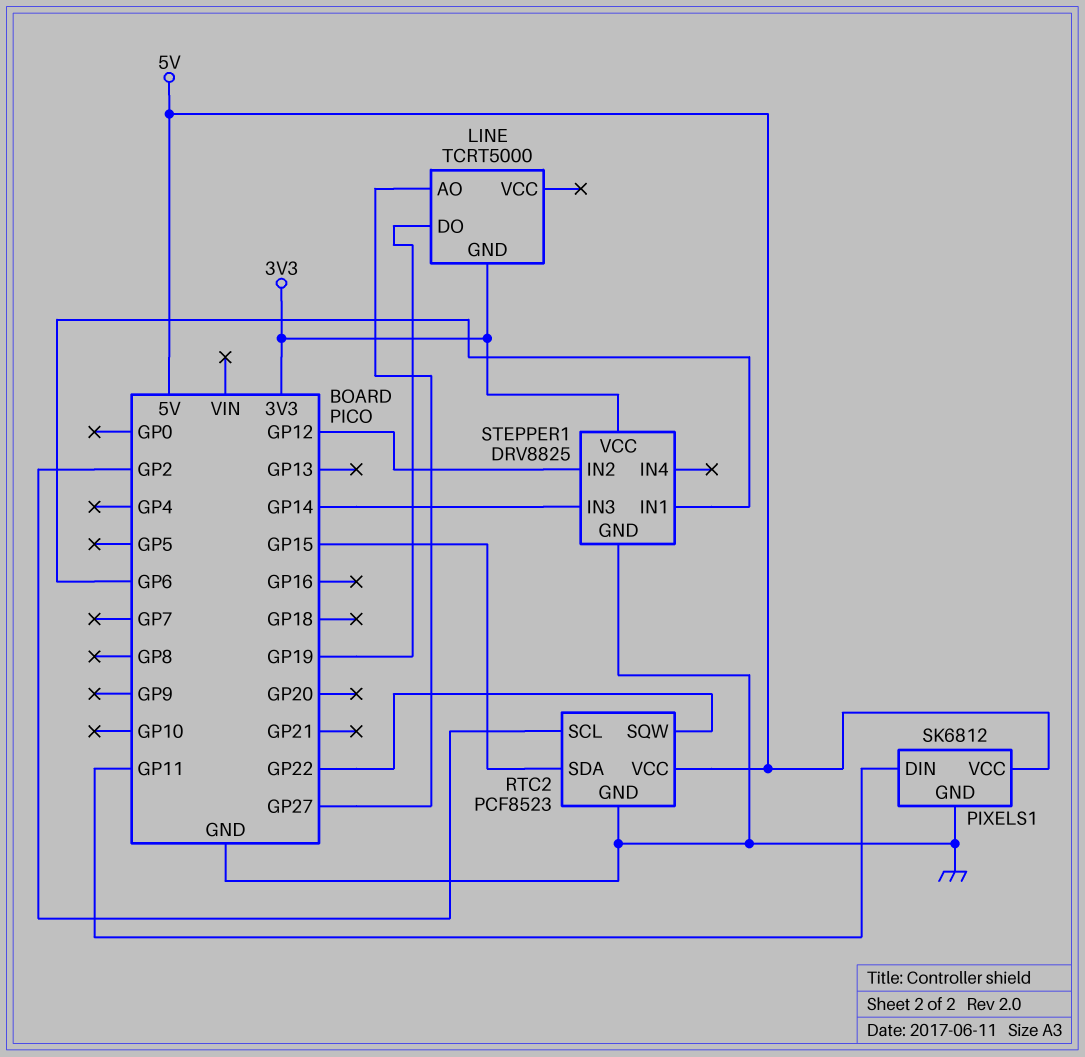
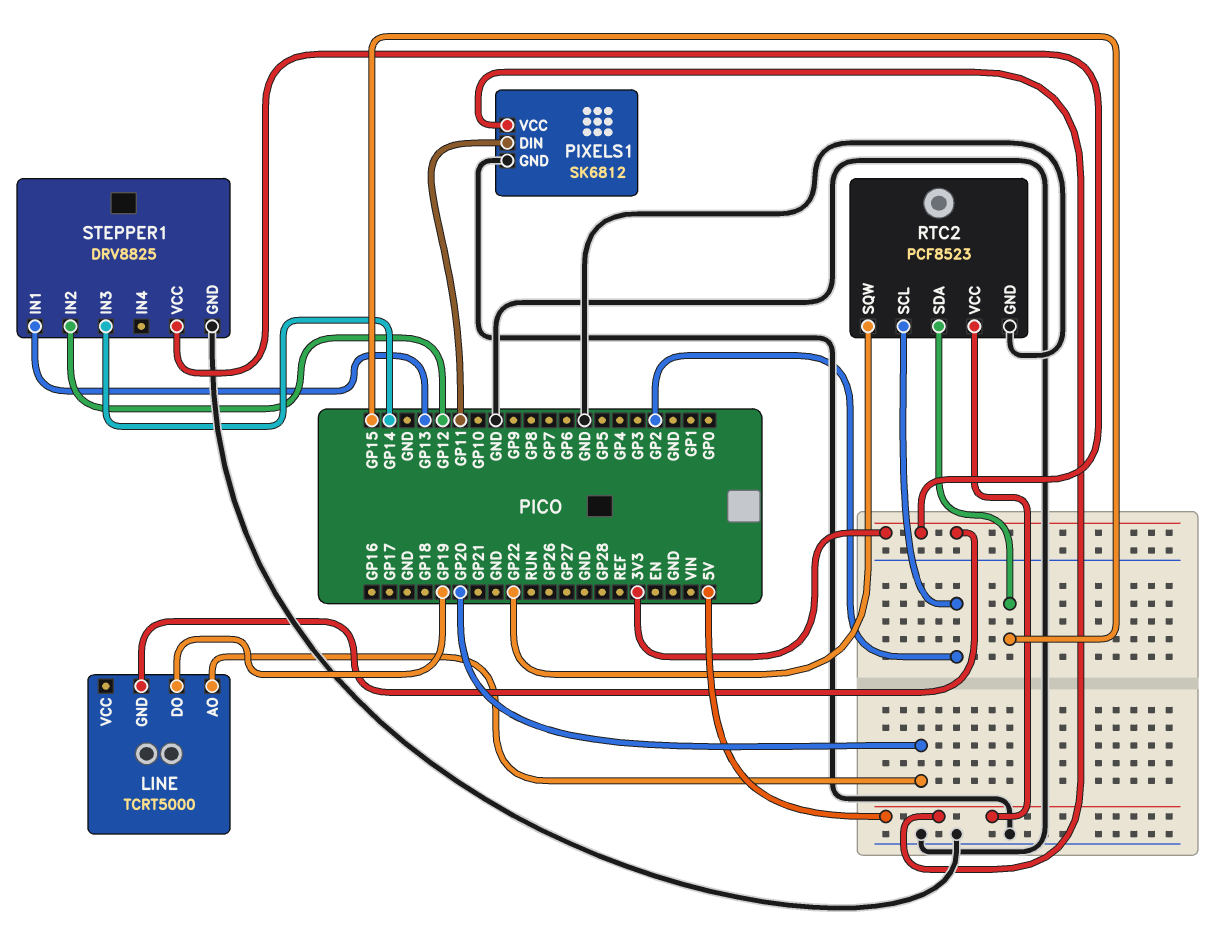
LINE pin AO: GP27 -> GP20
STEPPER1 pin IN1: GP6 -> GP13

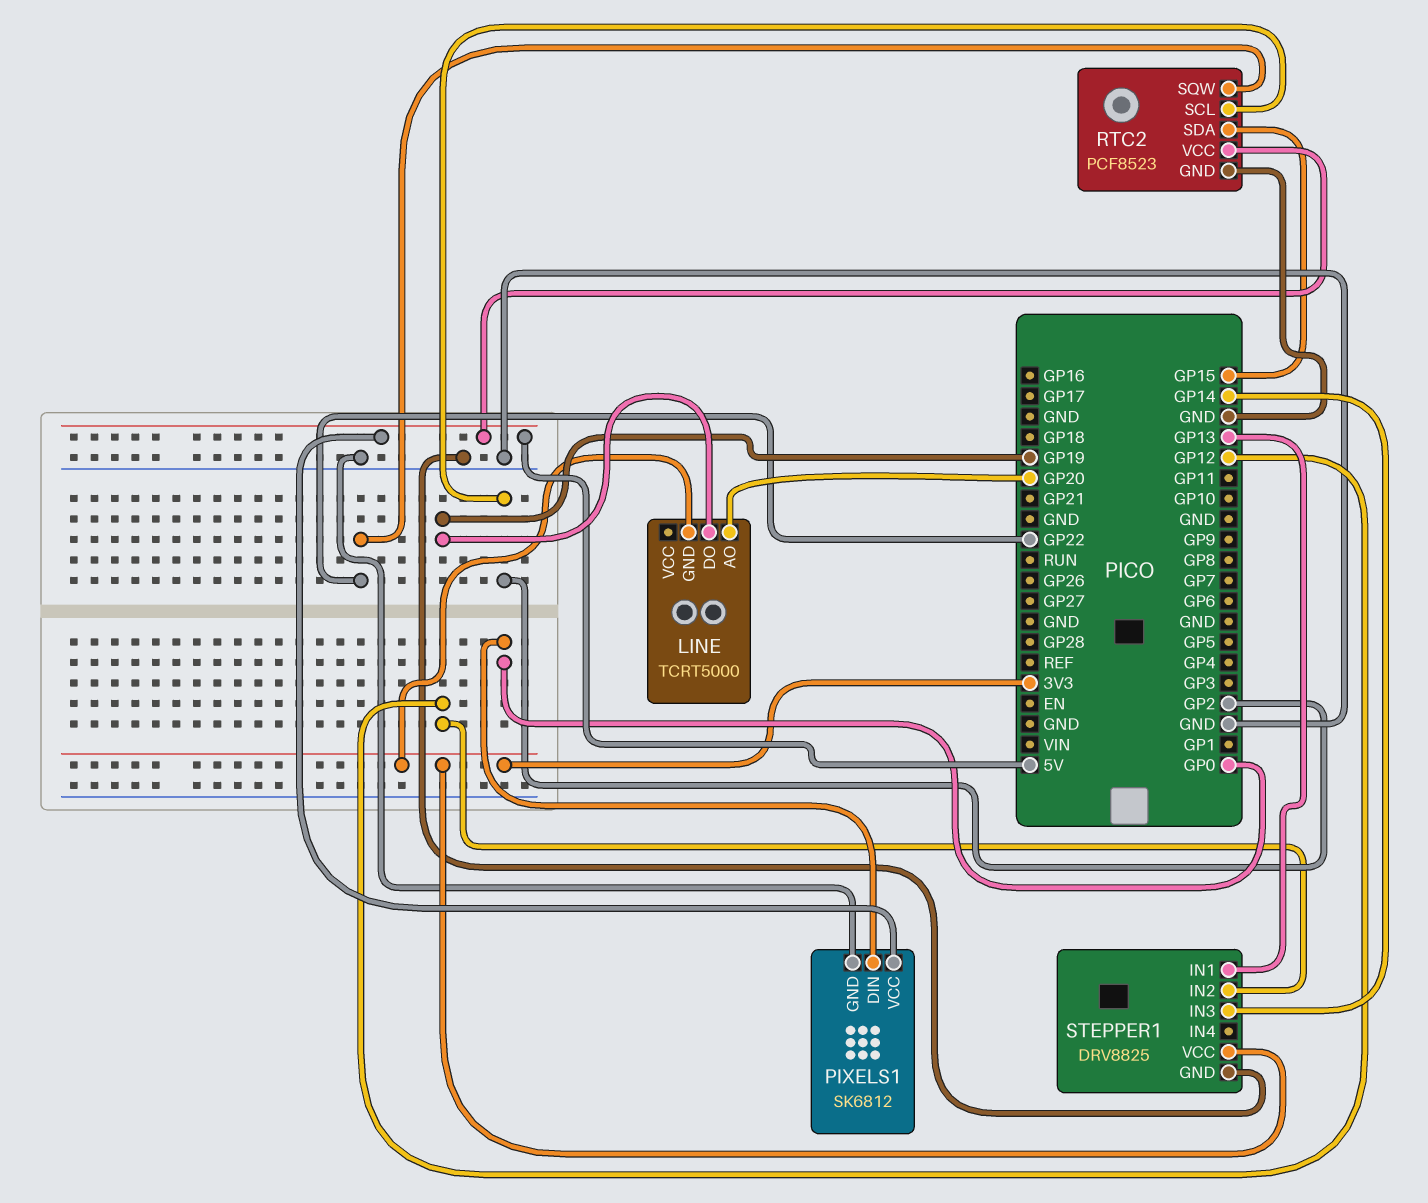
PIXELS1 pin DIN: GP11 -> GP0

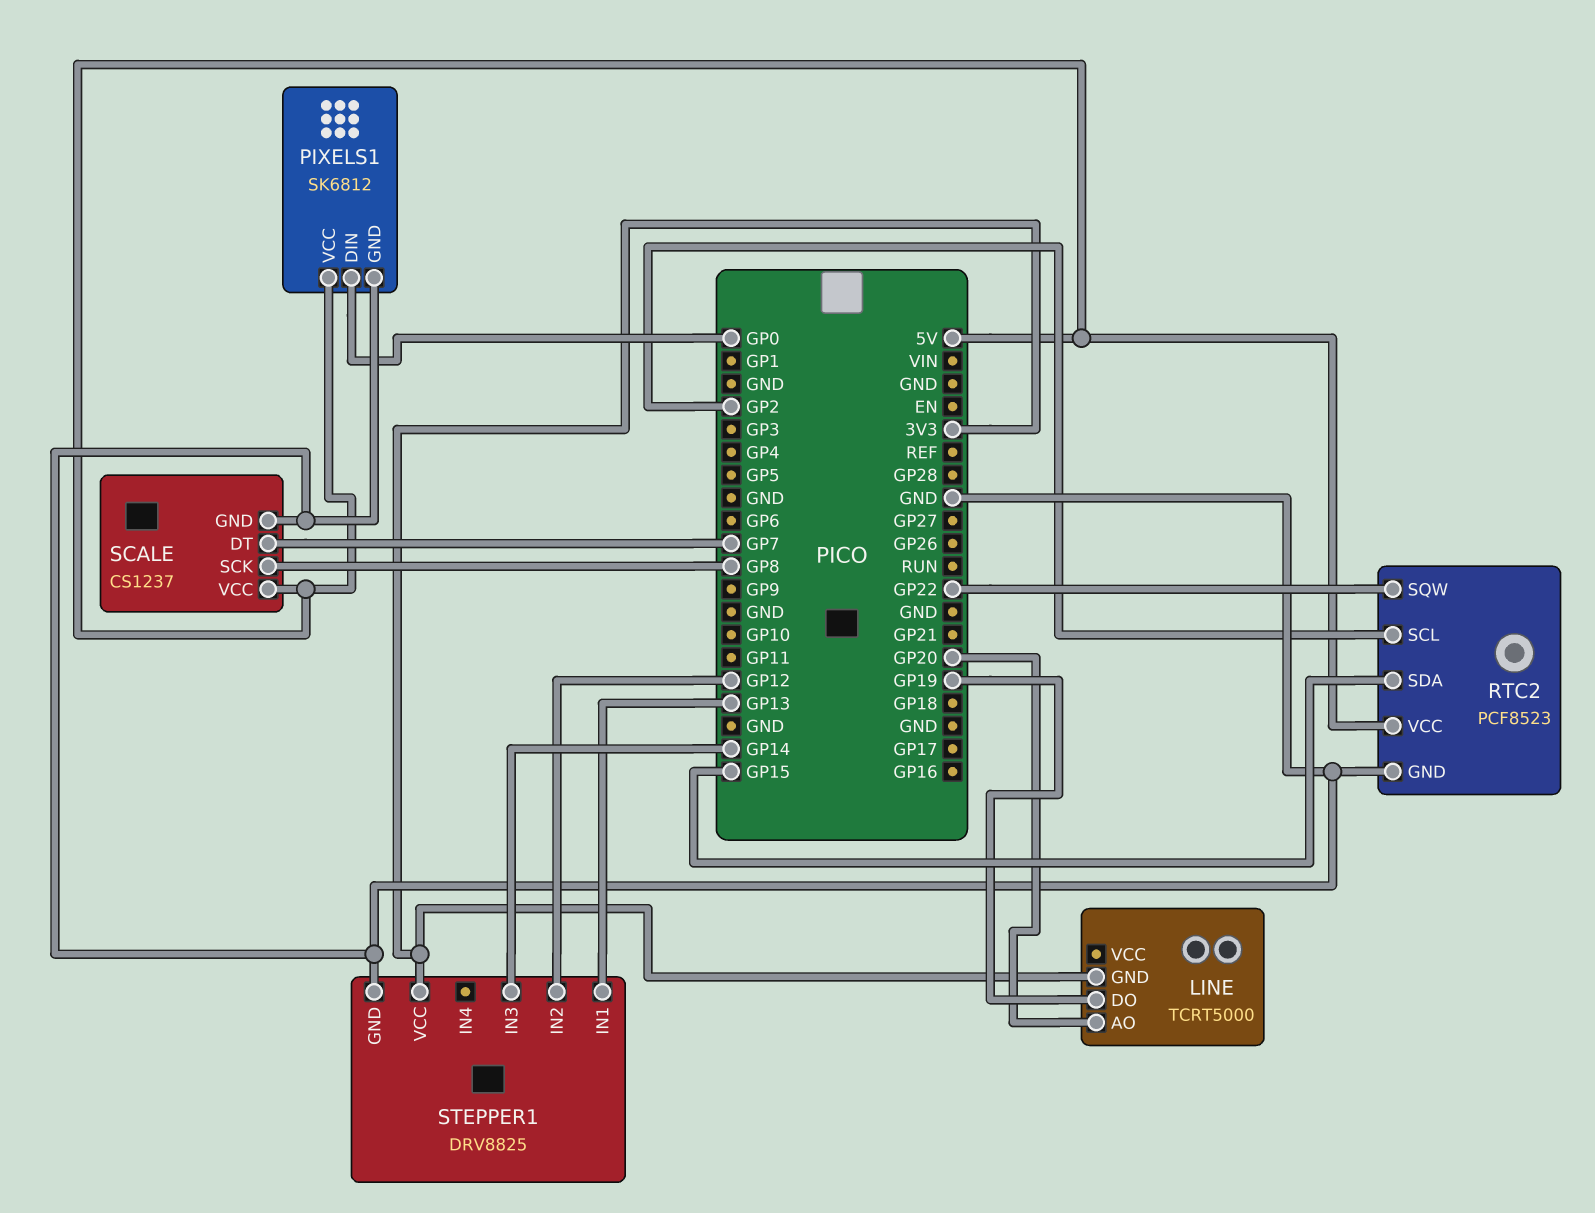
SCALE: none -> CS1237
SCALE pin DT: none -> GP7
SCALE pin GND: none -> GND
SCALE pin SCK: none -> GP8
SCALE pin VCC: none -> 5V

